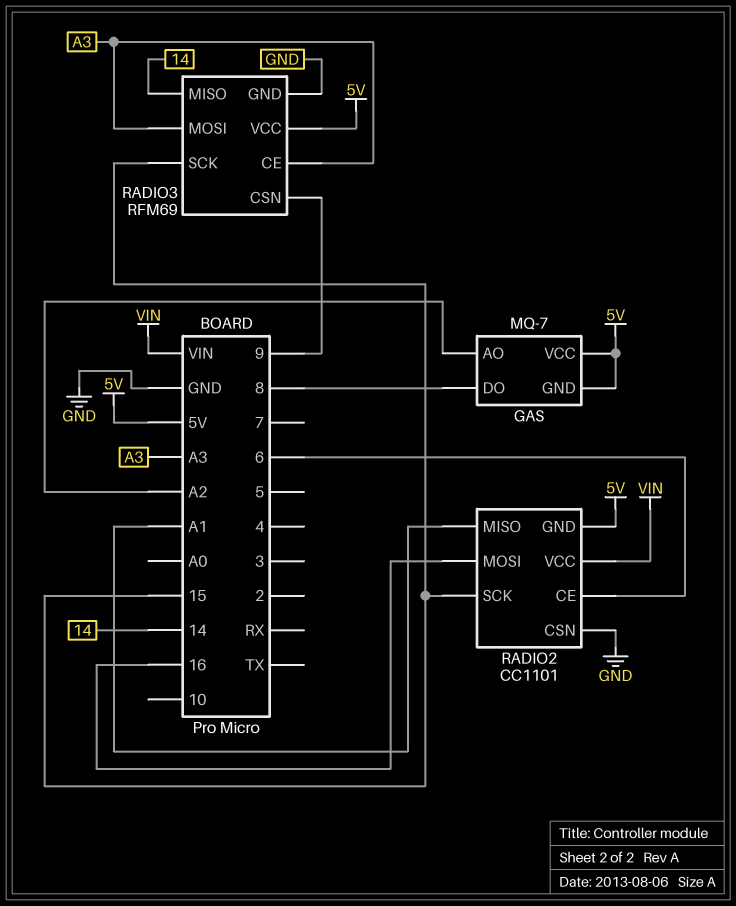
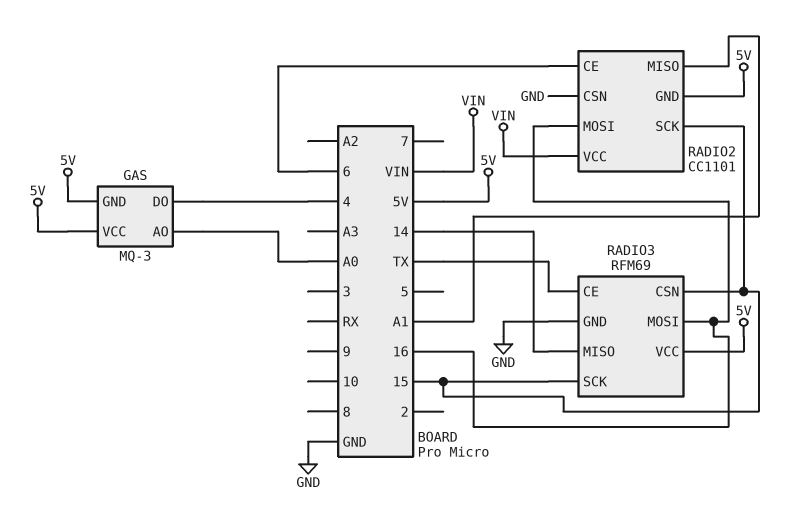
GAS: MQ-7 -> MQ-3
GAS pin AO: A2 -> A0
GAS pin DO: 8 -> 4
RADIO3 pin CE: A3 -> TX
RADIO3 pin CSN: 9 -> 15
RADIO3 pin MOSI: A3 -> 16

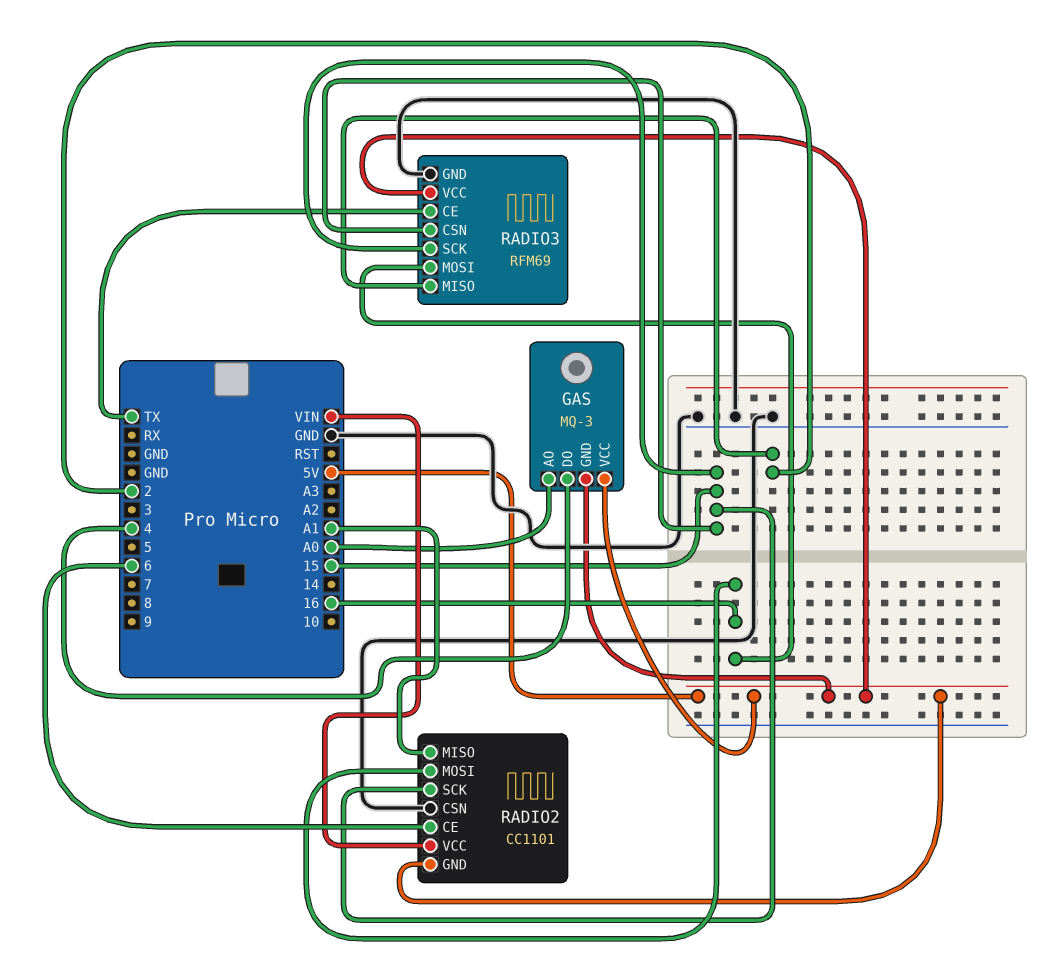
RADIO3 pin MISO: 14 -> 2

